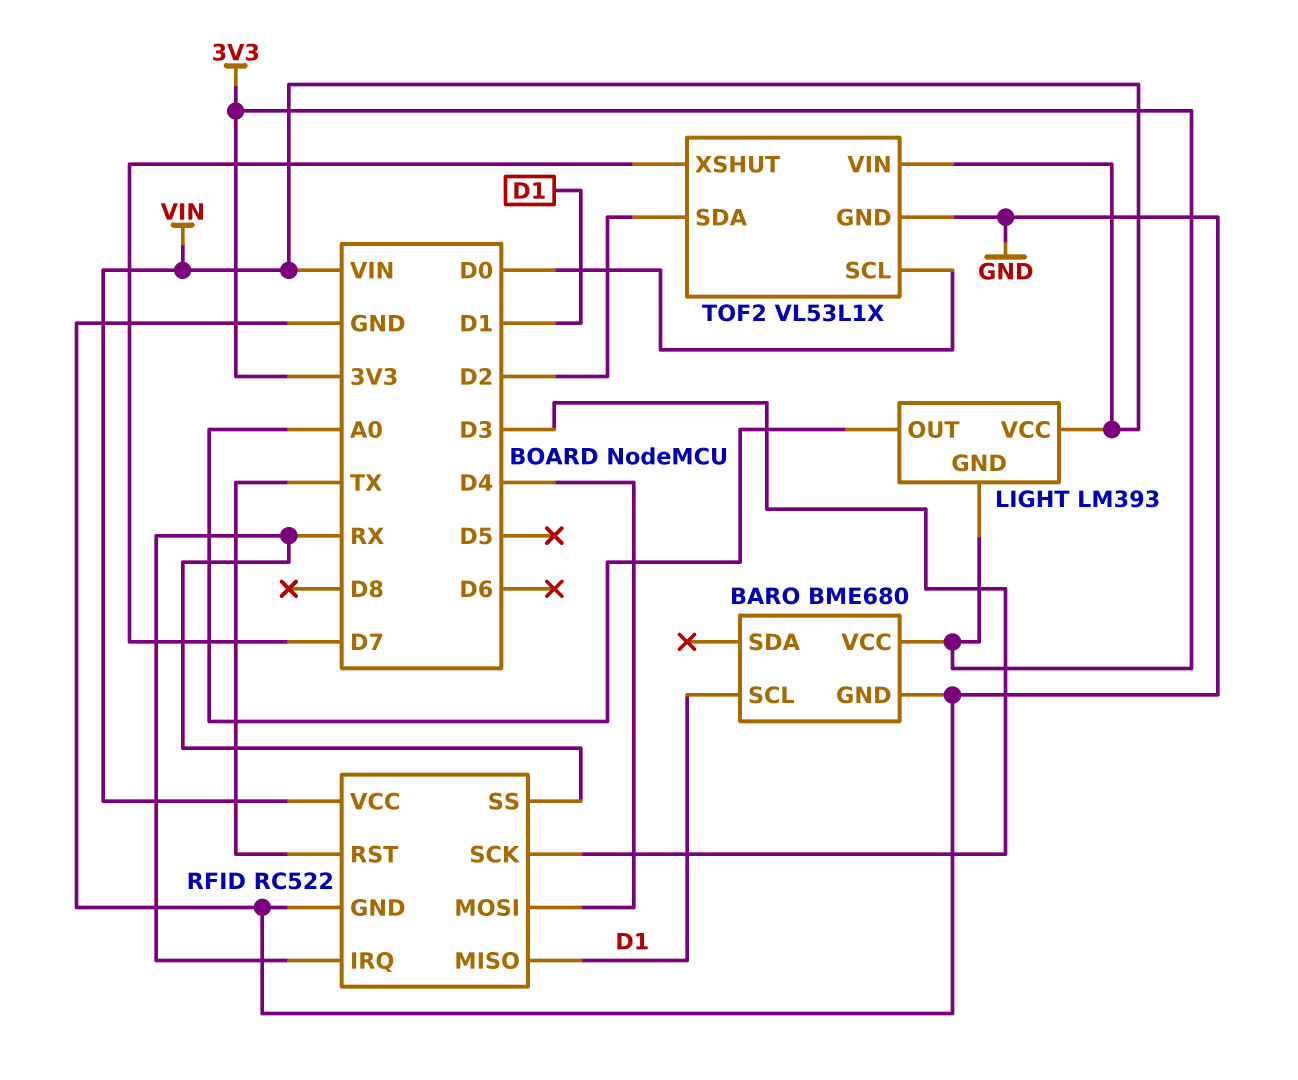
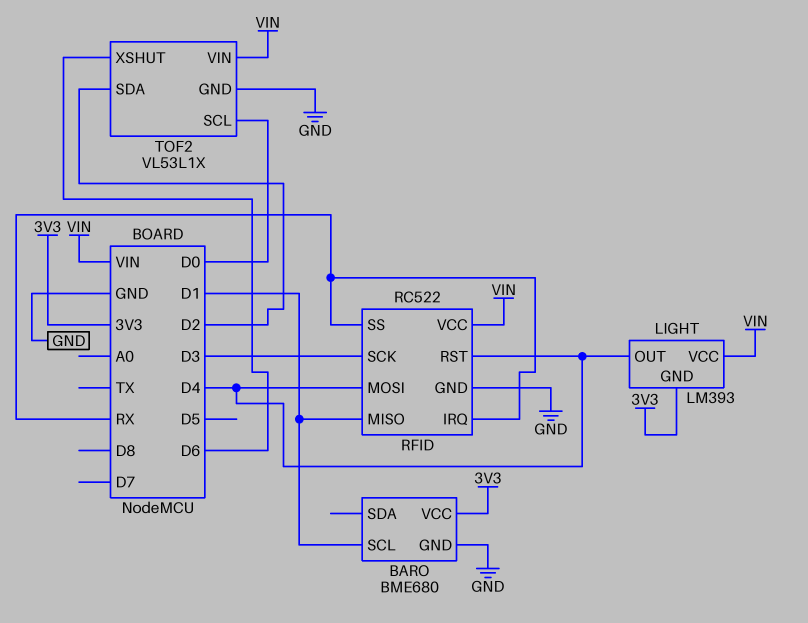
LIGHT pin OUT: A0 -> D4
RFID pin RST: TX -> D4
TOF2 pin XSHUT: D7 -> D6

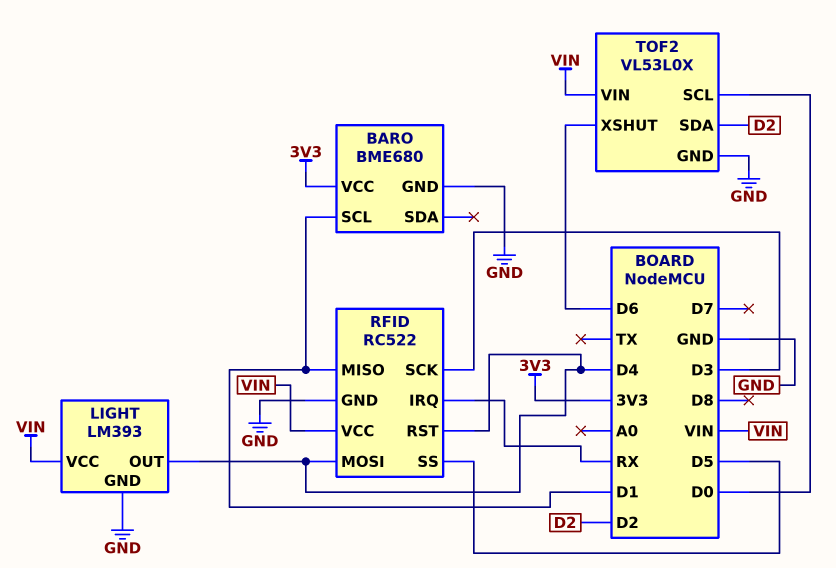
LIGHT pin GND: 3V3 -> GND
RFID pin SS: RX -> D5
TOF2: VL53L1X -> VL53L0X

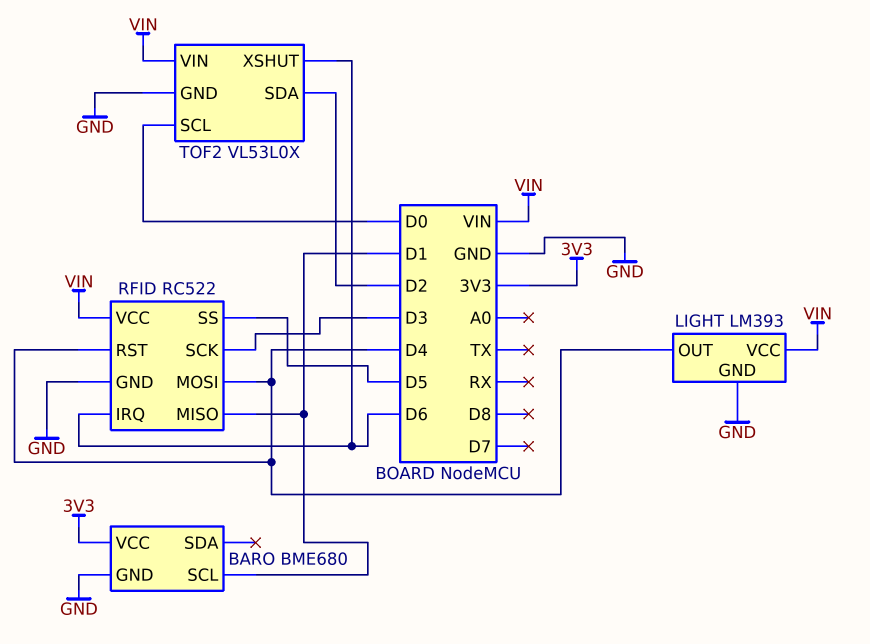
RFID pin IRQ: RX -> D6

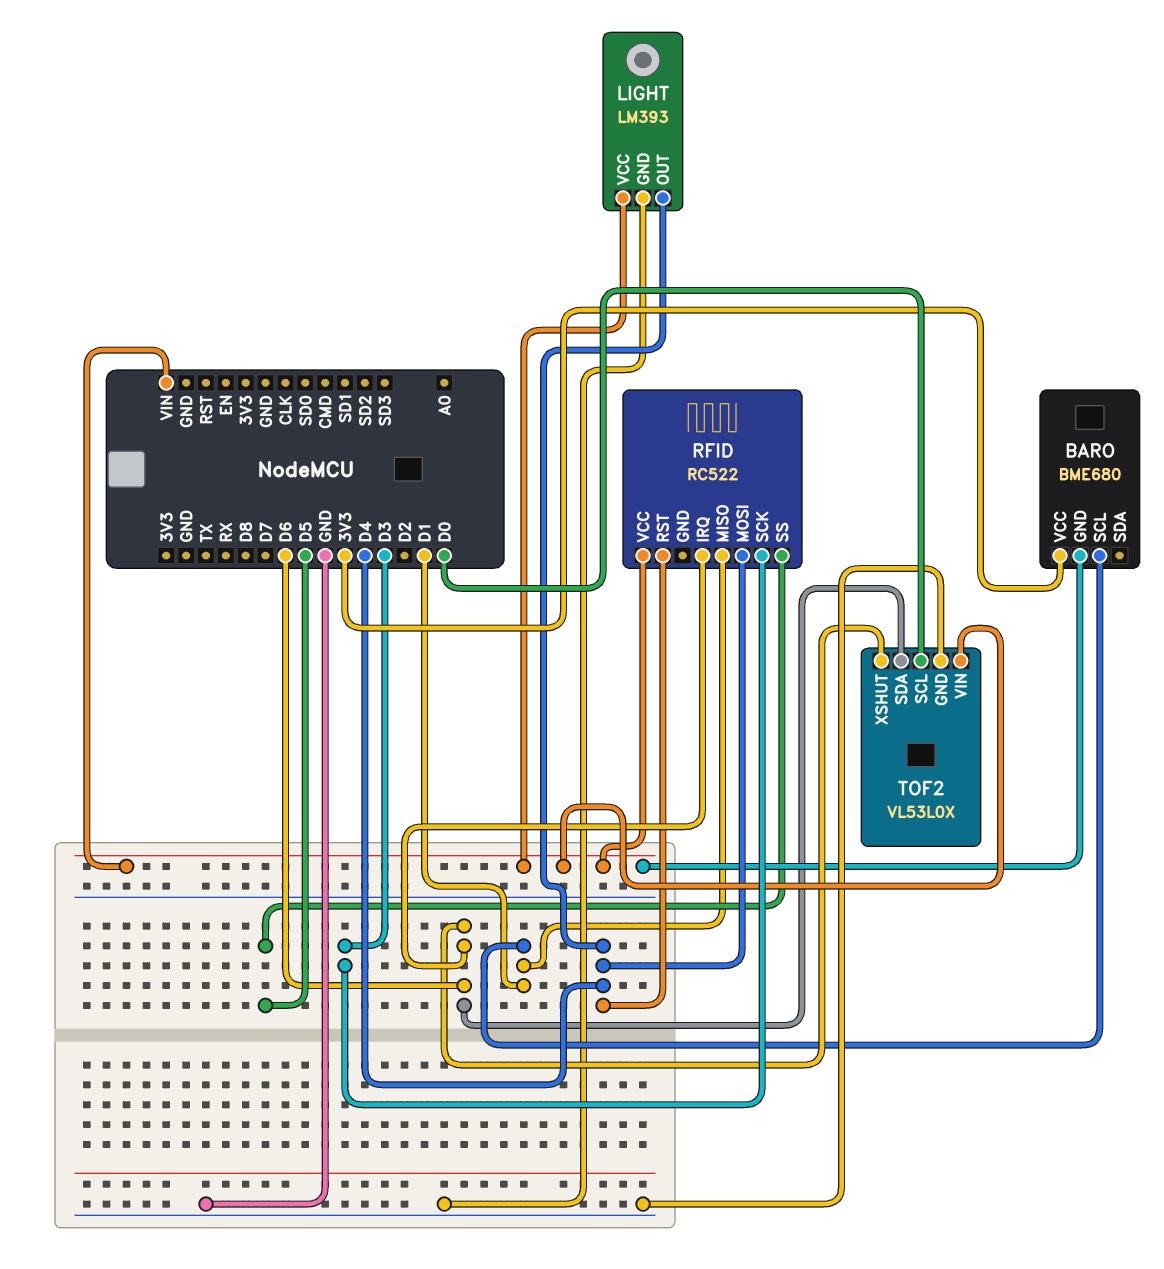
BARO pin GND: GND -> VIN
RFID pin GND: GND -> none
TOF2 pin SDA: D2 -> D6

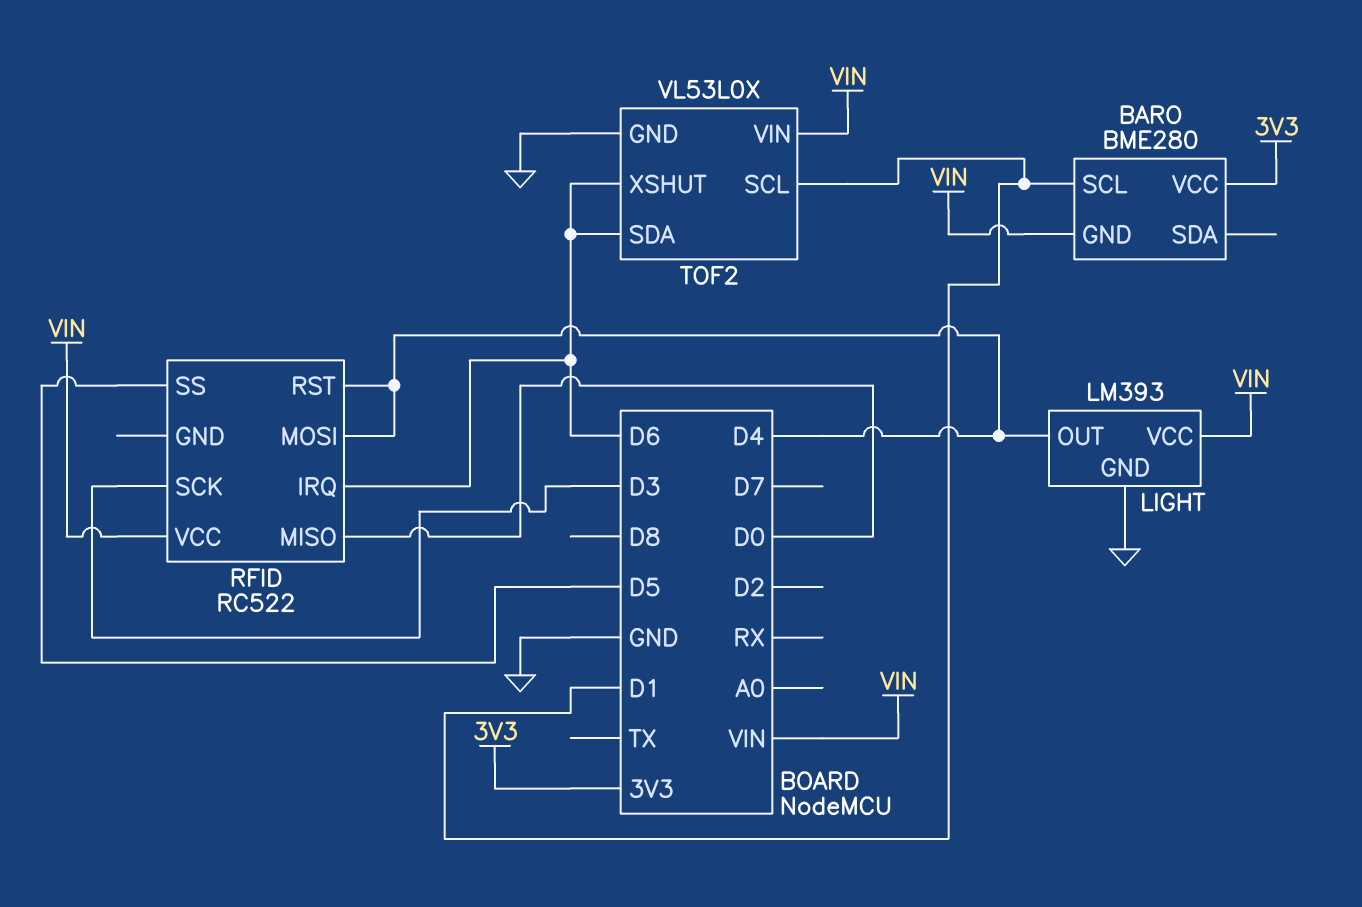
BARO: BME680 -> BME280
RFID pin MISO: D1 -> D0
TOF2 pin SCL: D0 -> D1

